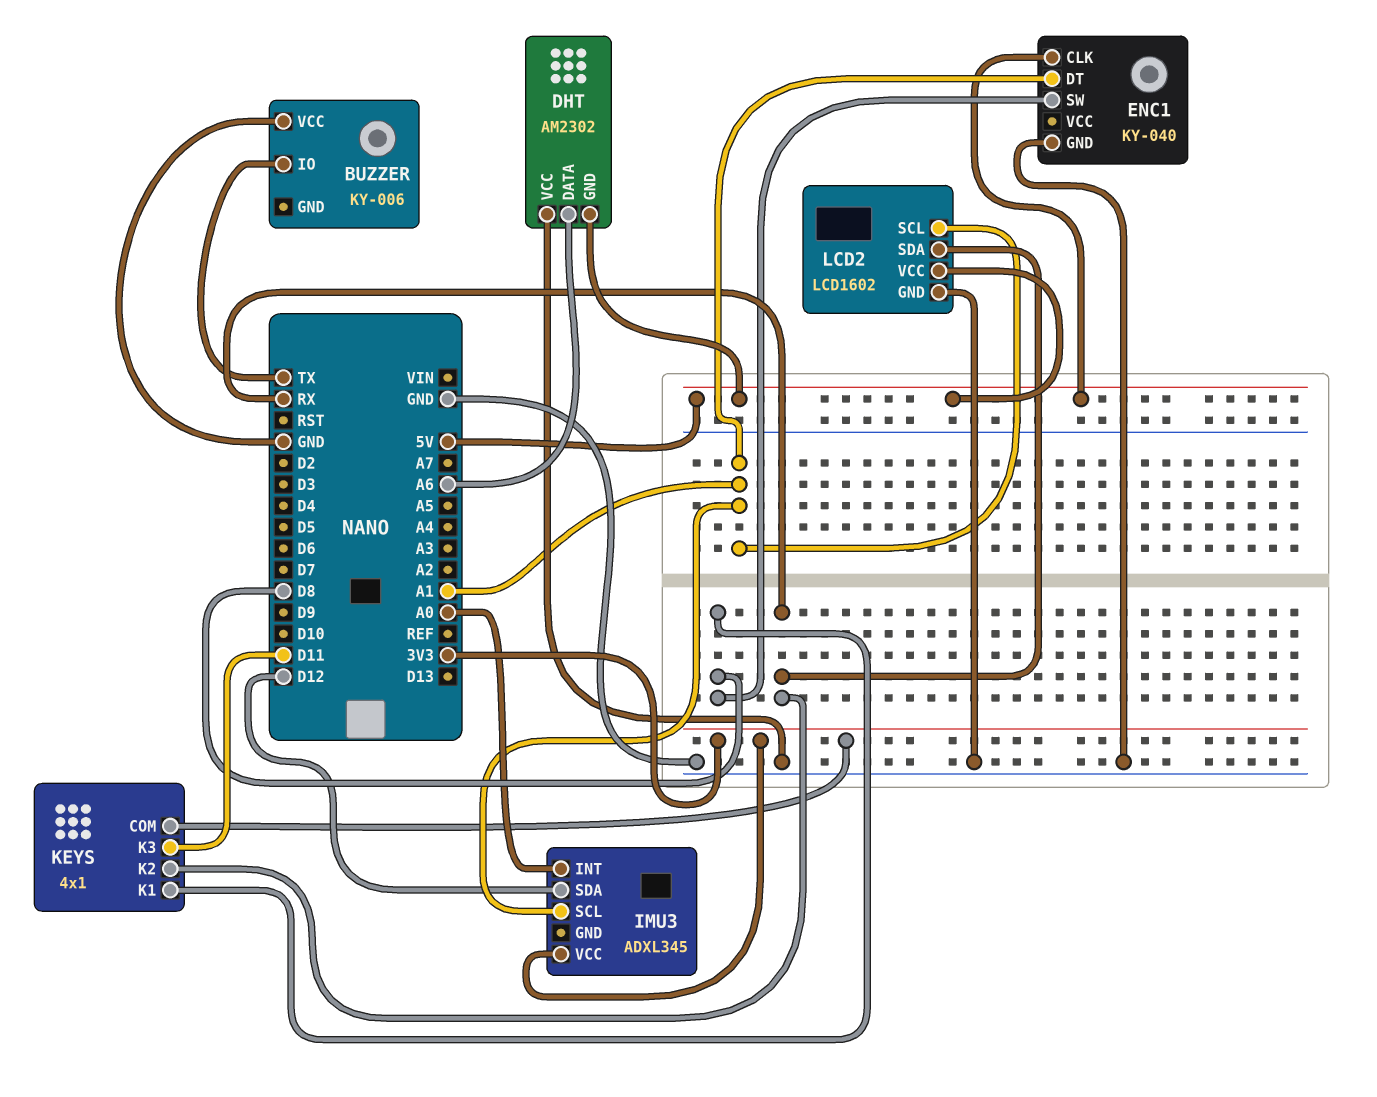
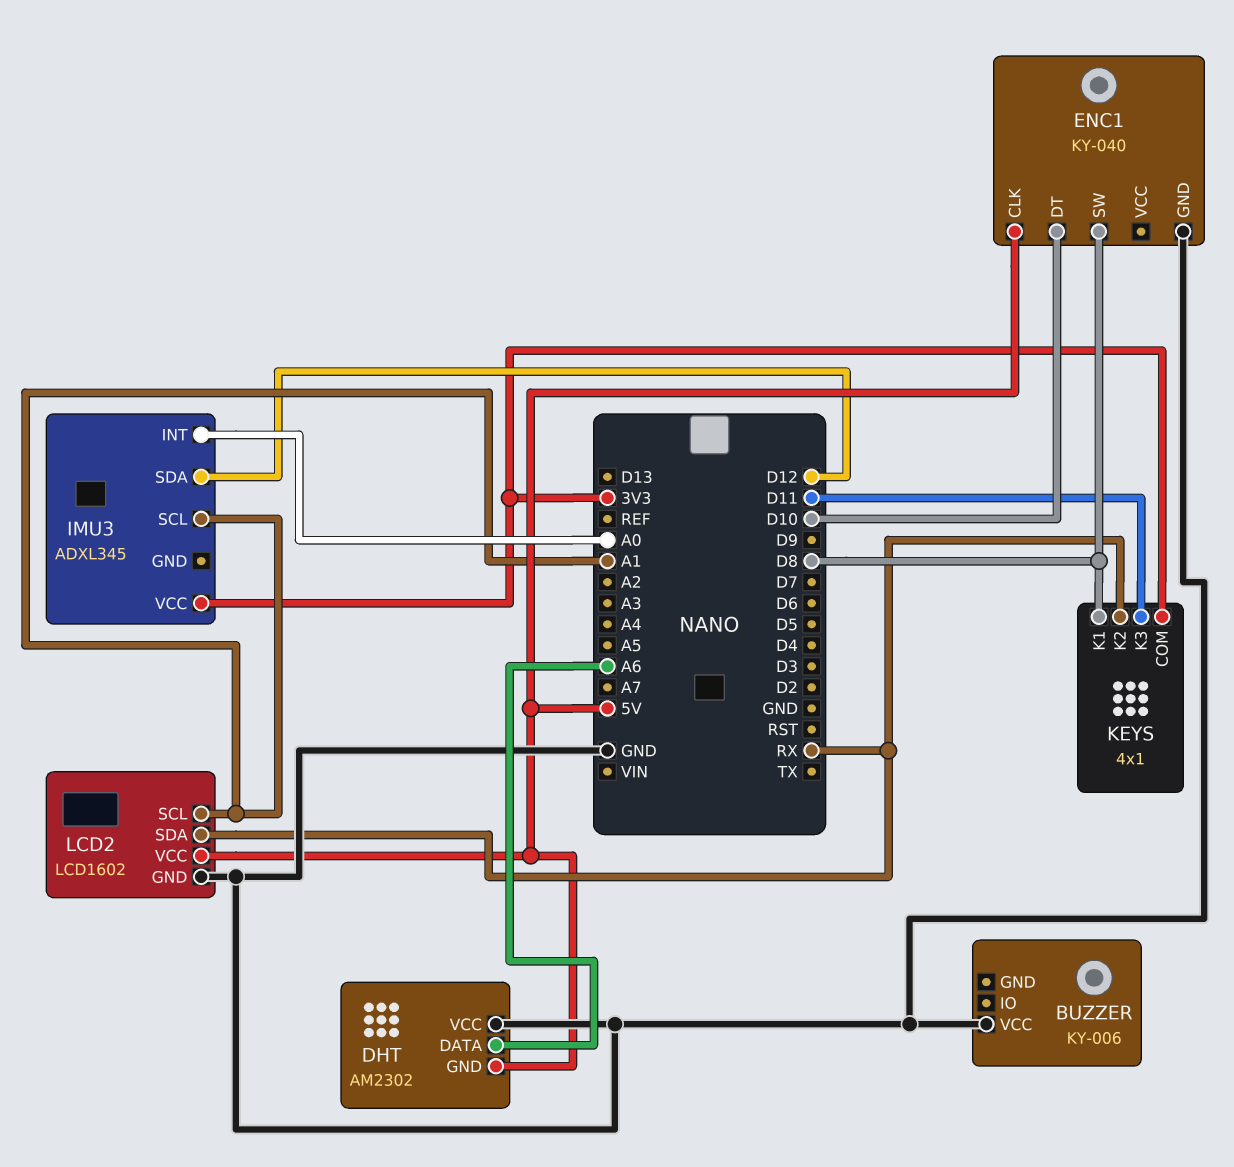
BUZZER pin IO: TX -> none
ENC1 pin DT: A1 -> D10

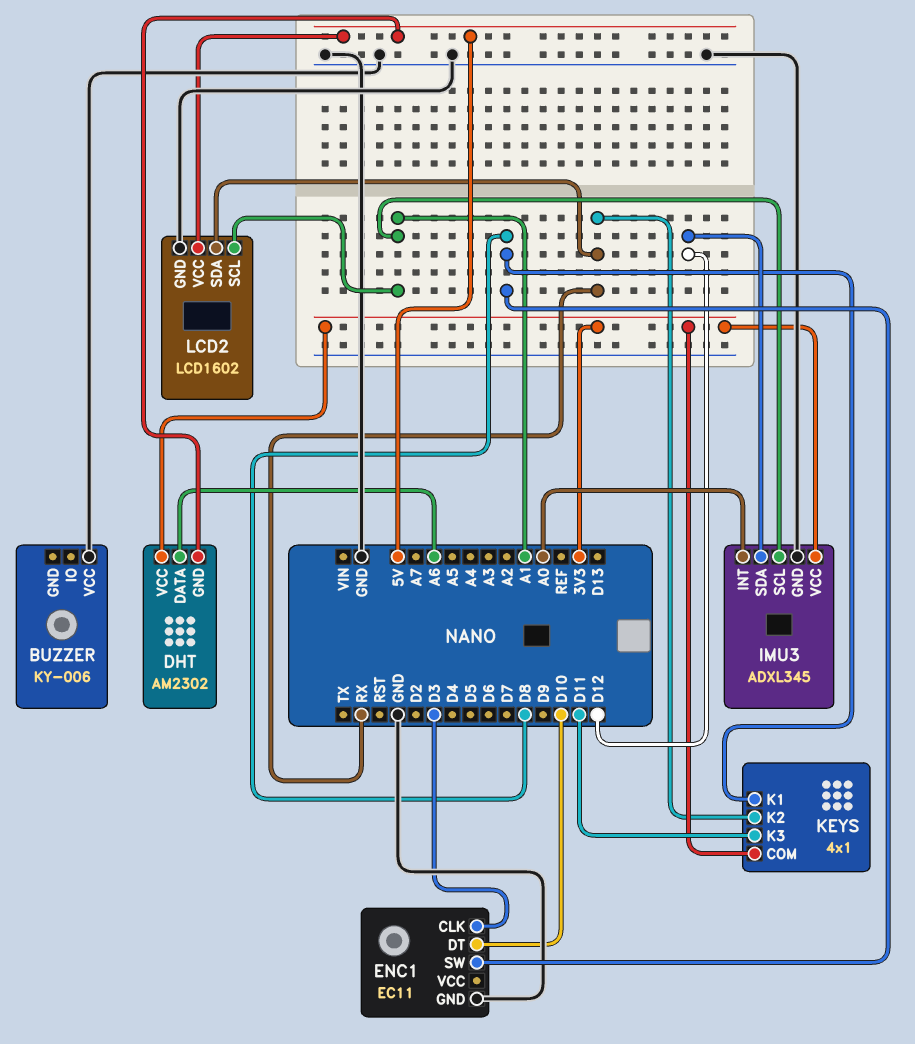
DHT pin VCC: GND -> 3V3
ENC1: KY-040 -> EC11
ENC1 pin CLK: 5V -> D3
IMU3 pin GND: none -> GND

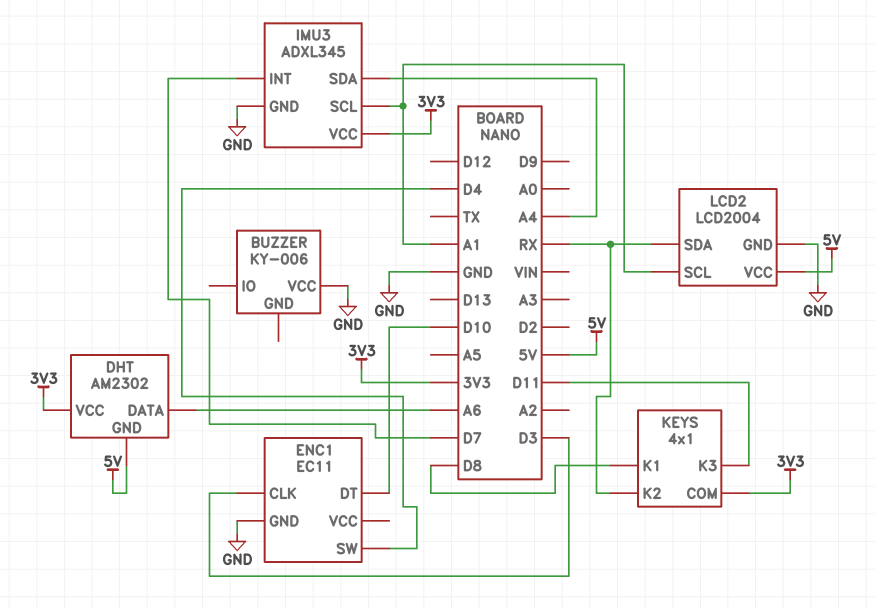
ENC1 pin SW: D8 -> D4
IMU3 pin INT: A0 -> D7
IMU3 pin SDA: D12 -> A4
LCD2: LCD1602 -> LCD2004

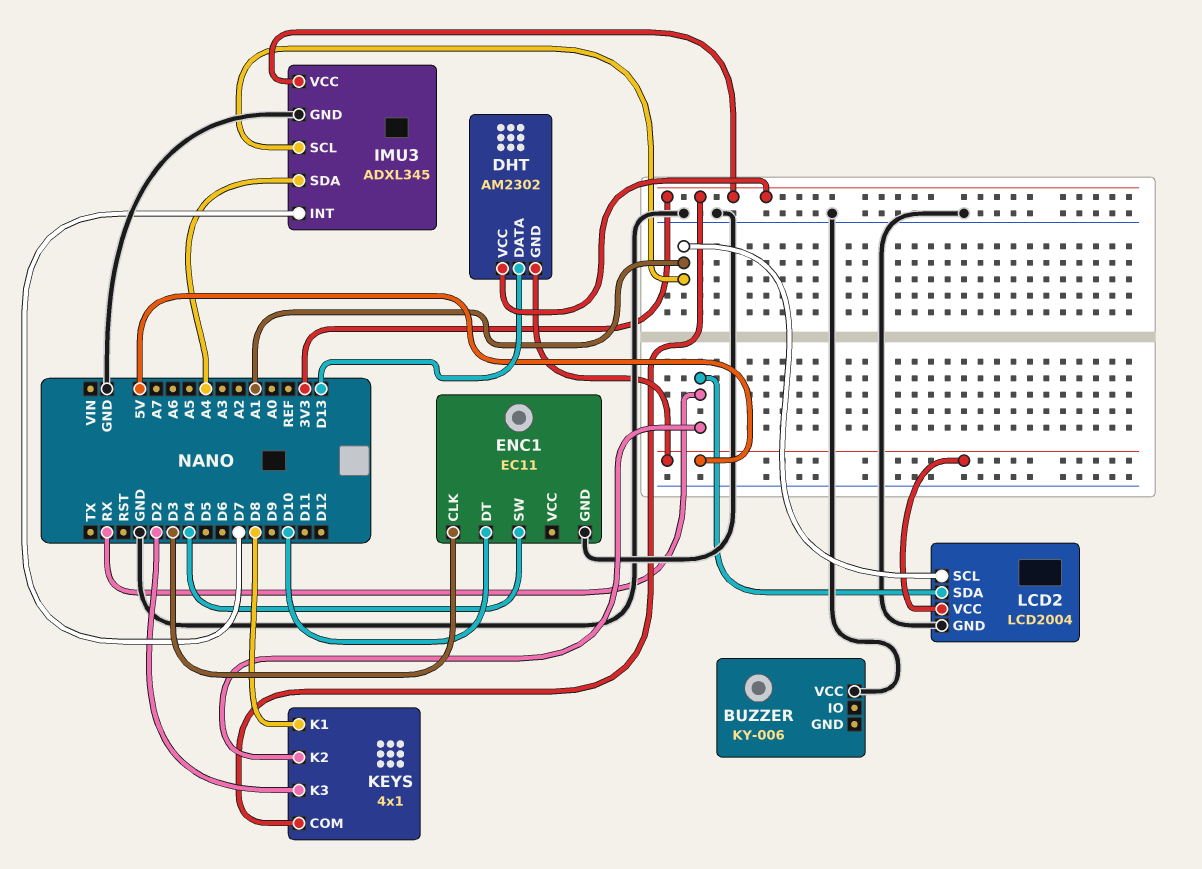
DHT pin DATA: A6 -> D13
KEYS pin K3: D11 -> D2

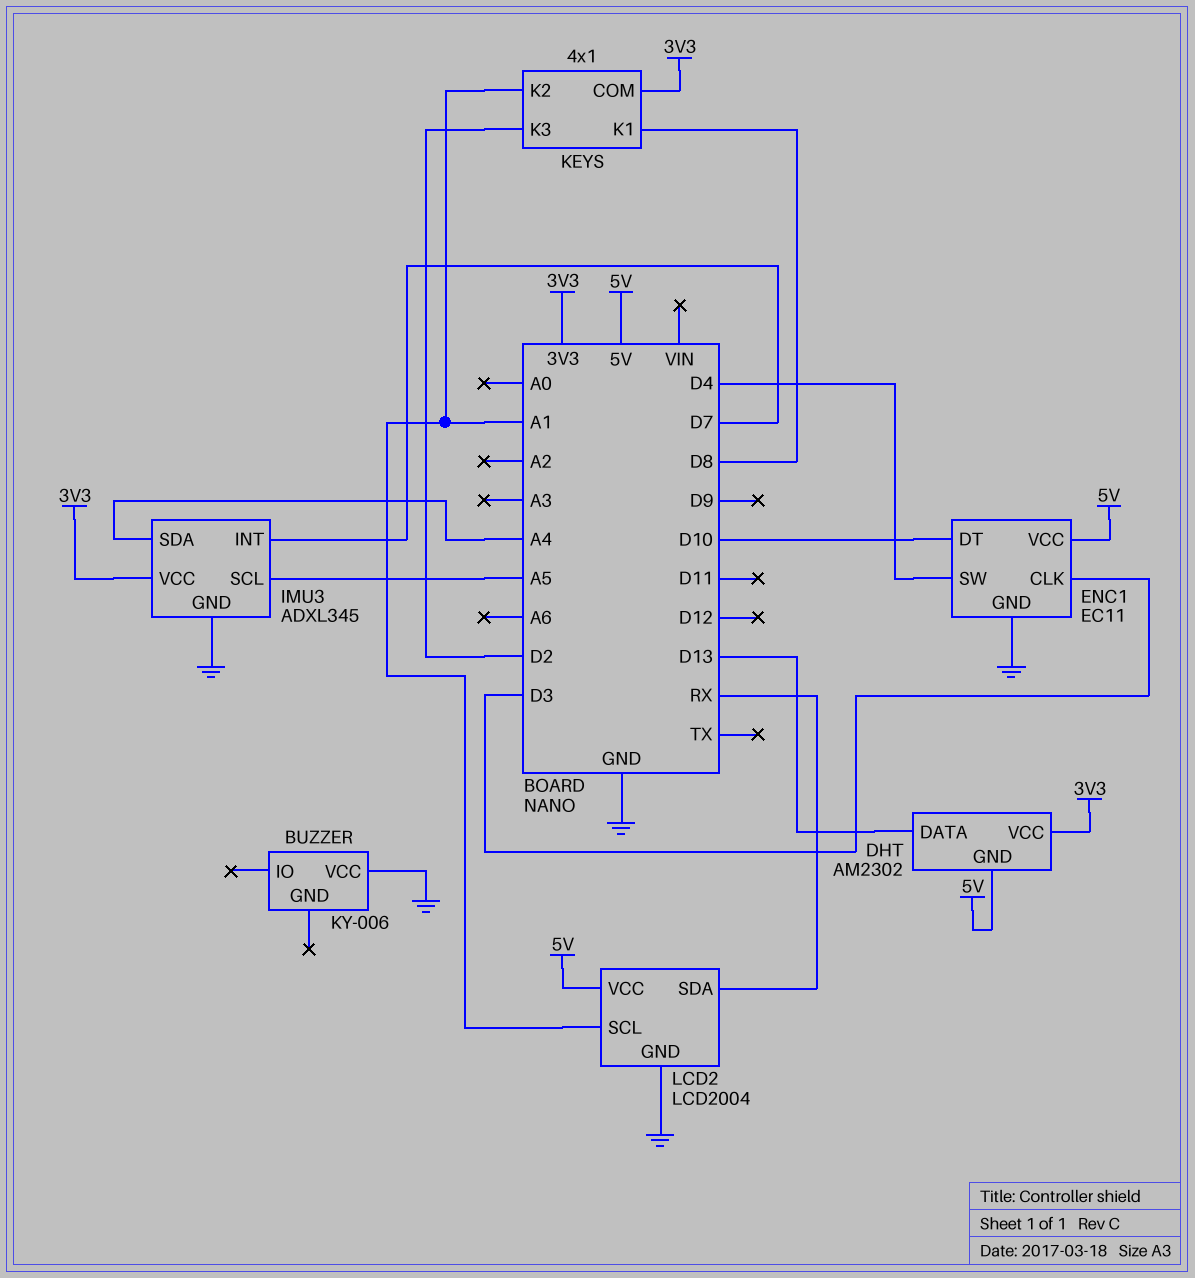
ENC1 pin VCC: none -> 5V
IMU3 pin SCL: A1 -> A5
KEYS pin K2: RX -> A1

